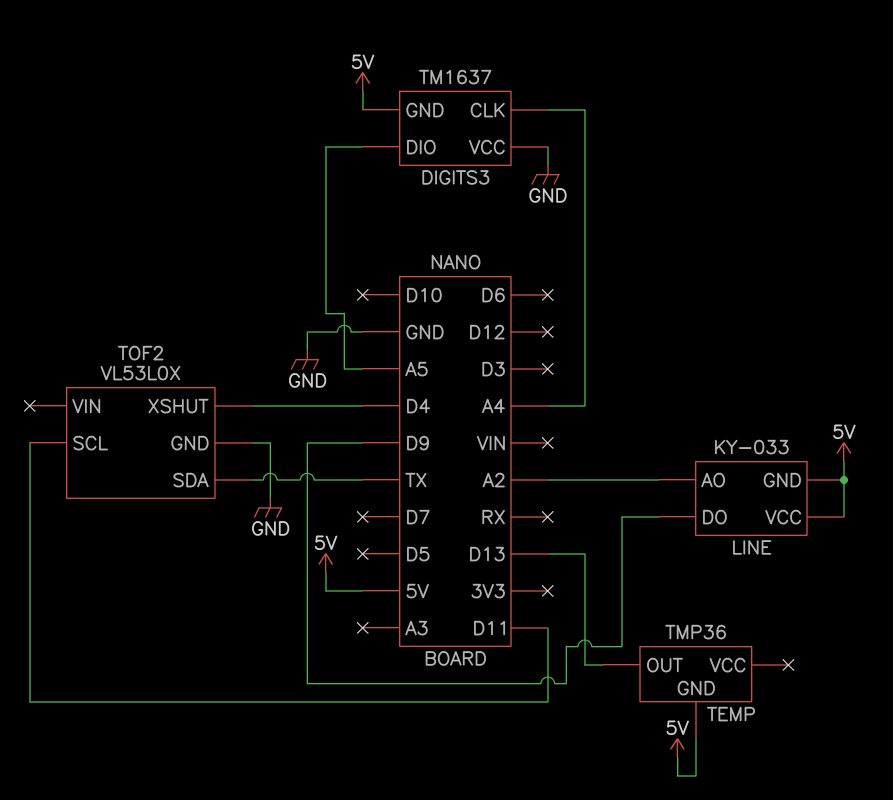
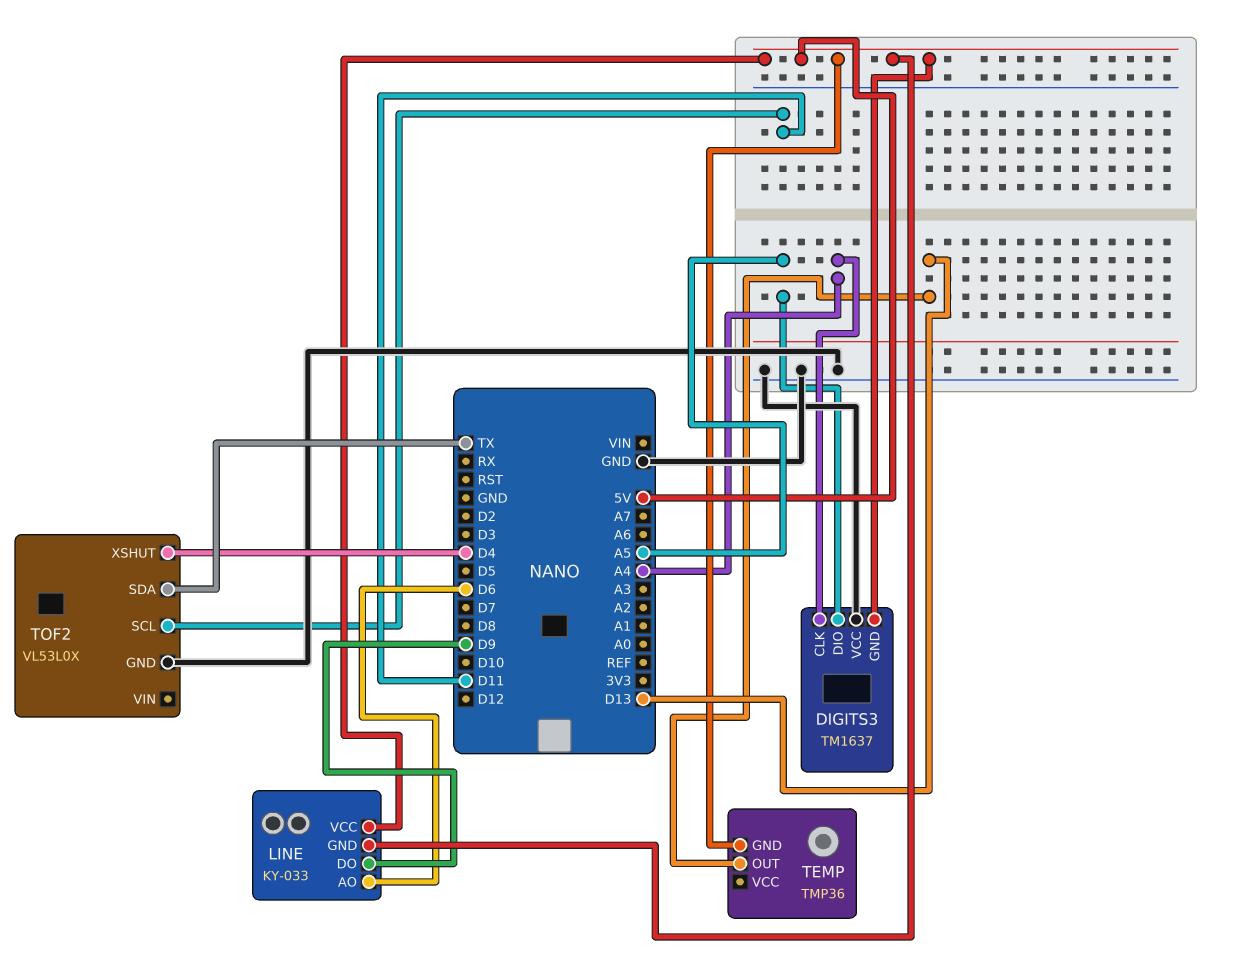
LINE pin AO: A2 -> D6

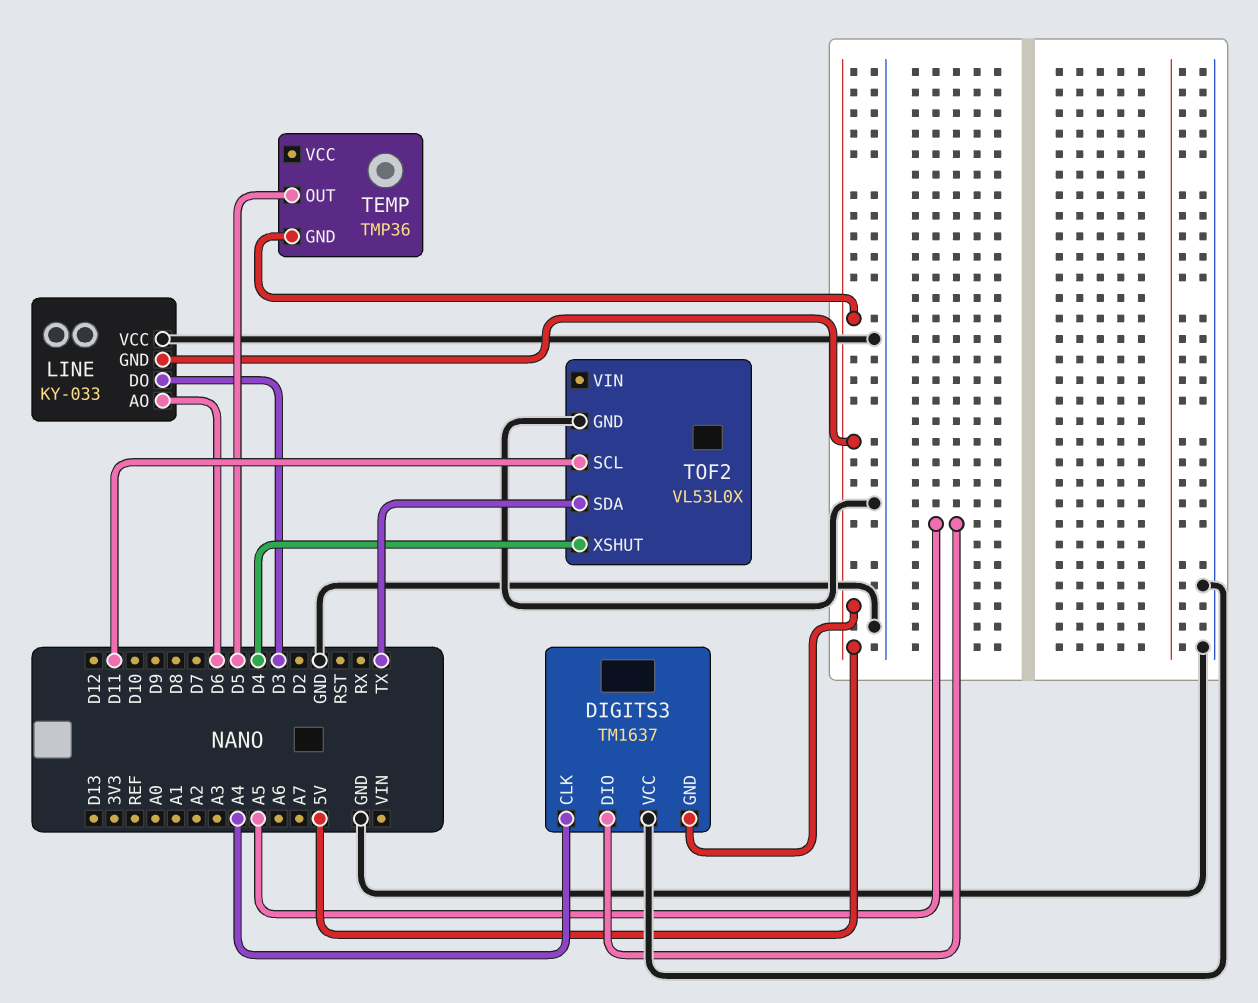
LINE pin DO: D9 -> D3
LINE pin VCC: 5V -> GND
TEMP pin OUT: D13 -> D5

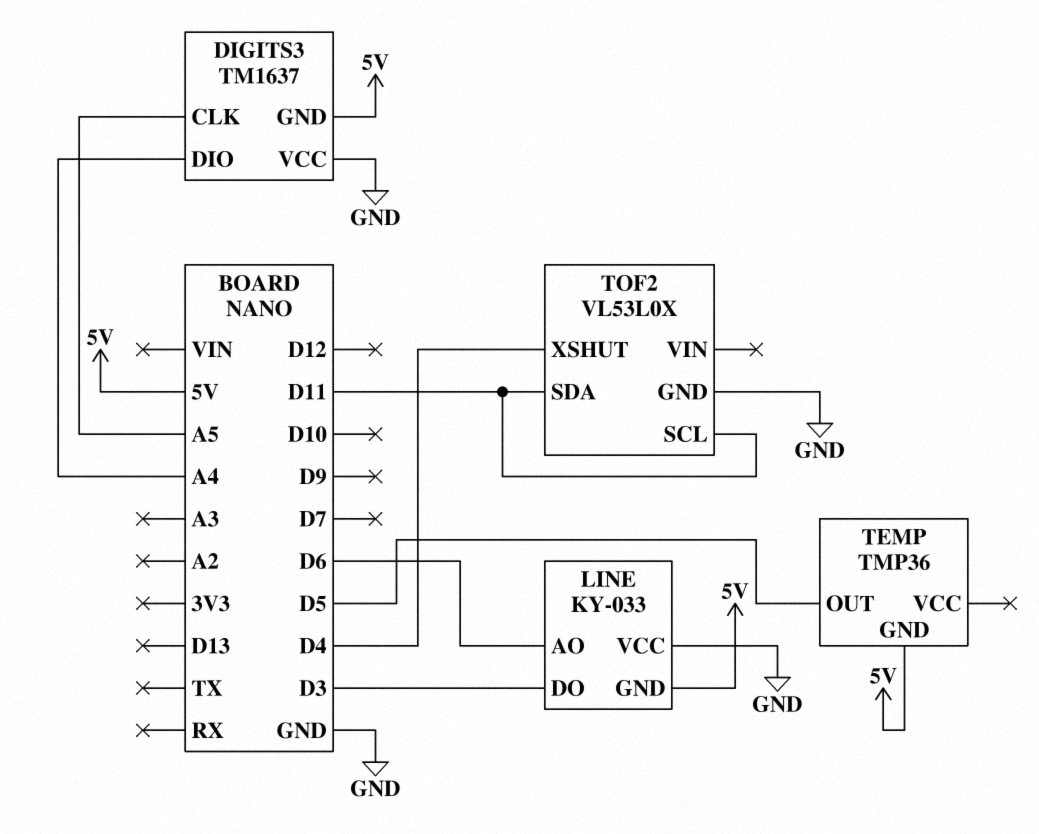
DIGITS3 pin CLK: A4 -> A5
DIGITS3 pin DIO: A5 -> A4
TOF2 pin SDA: TX -> D11

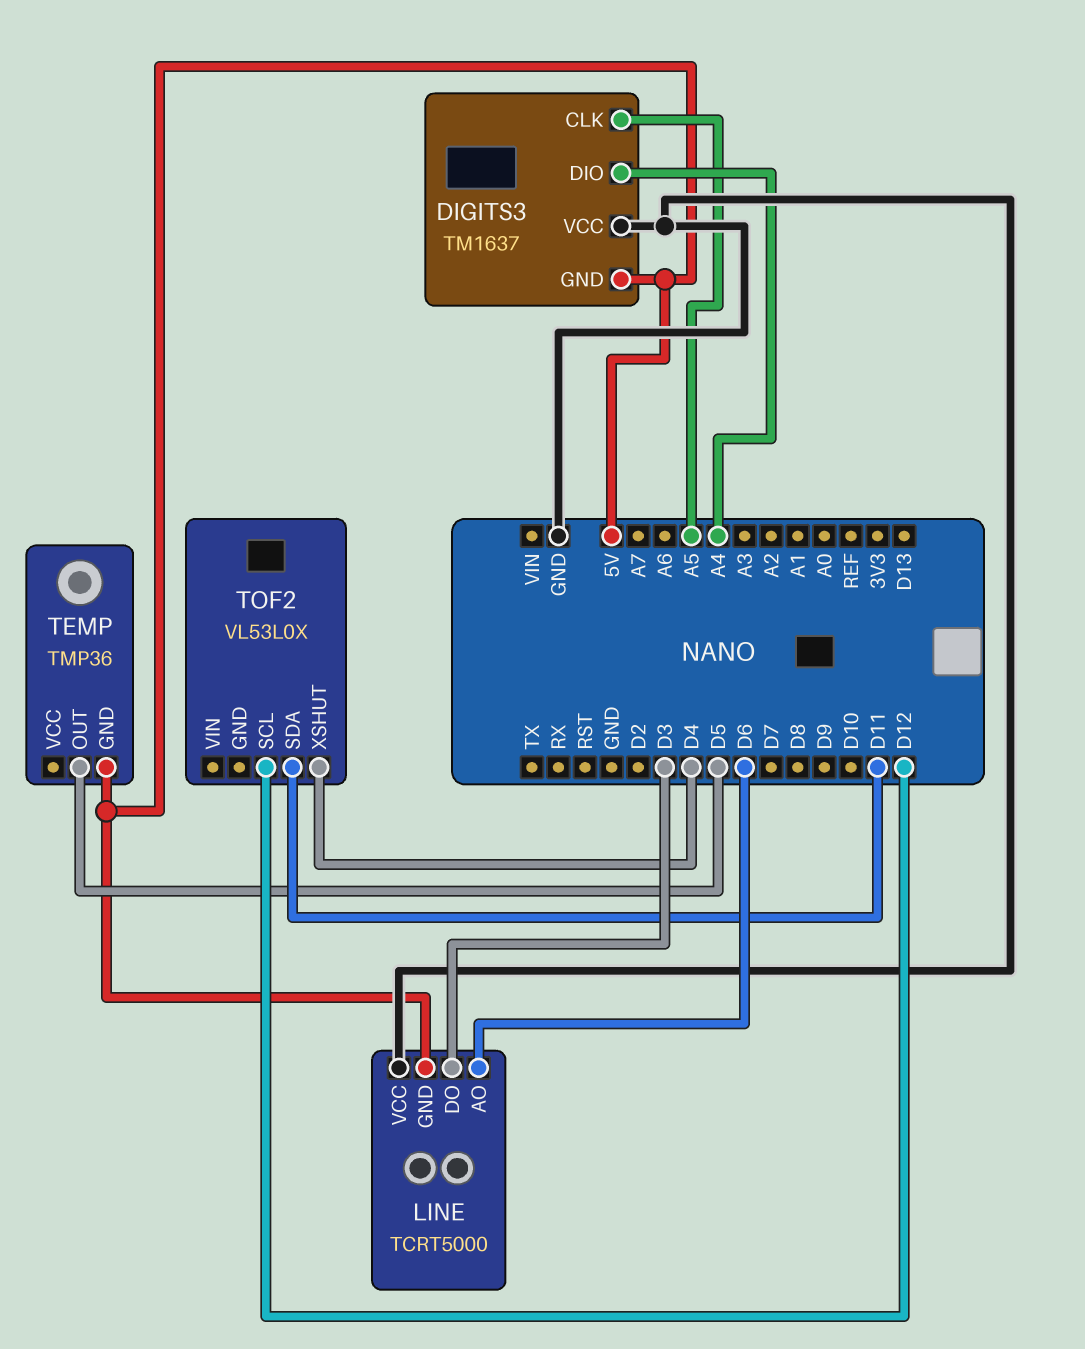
LINE: KY-033 -> TCRT5000
TOF2 pin GND: GND -> none
TOF2 pin SCL: D11 -> D12

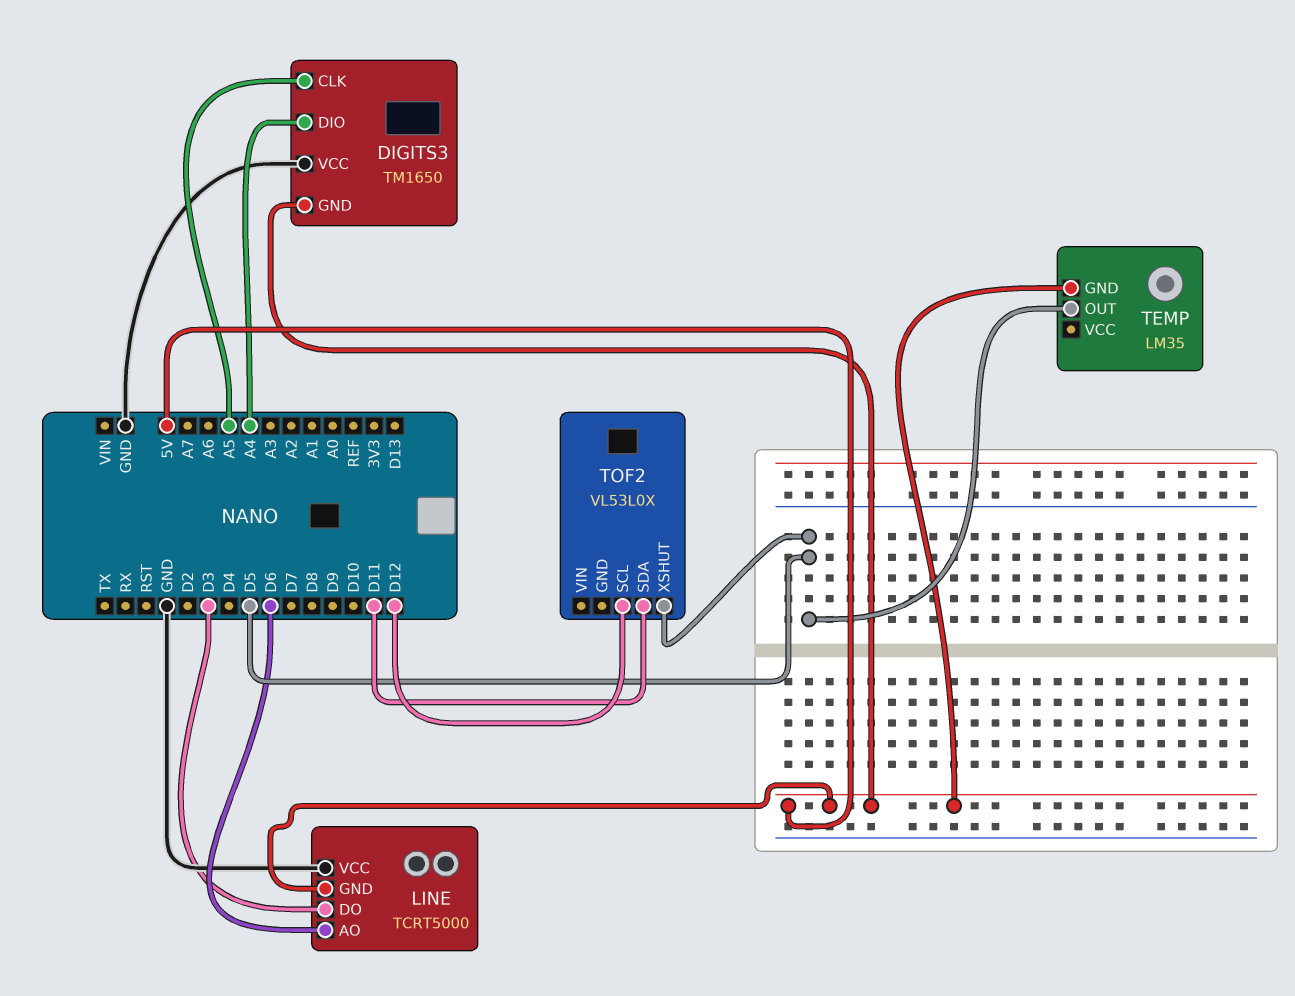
DIGITS3: TM1637 -> TM1650
TEMP: TMP36 -> LM35
TOF2 pin XSHUT: D4 -> D5

